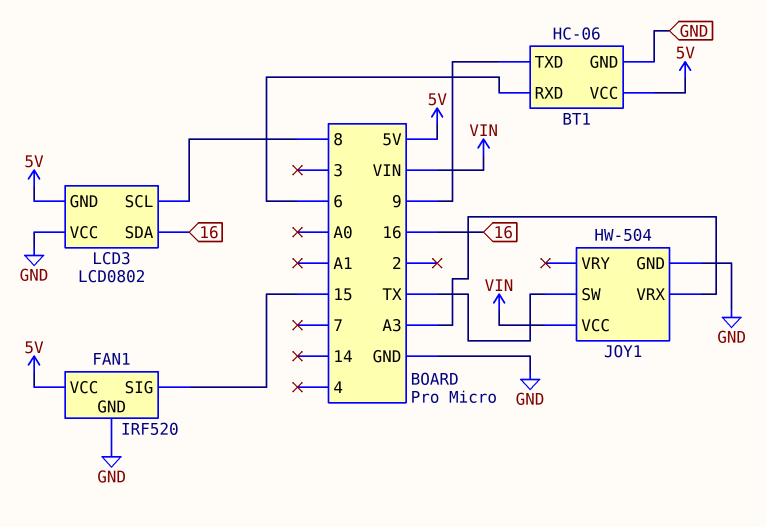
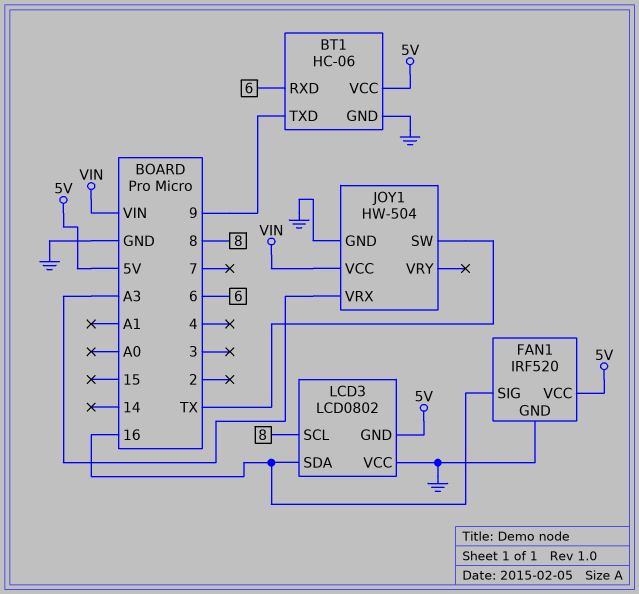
FAN1 pin SIG: 15 -> 16

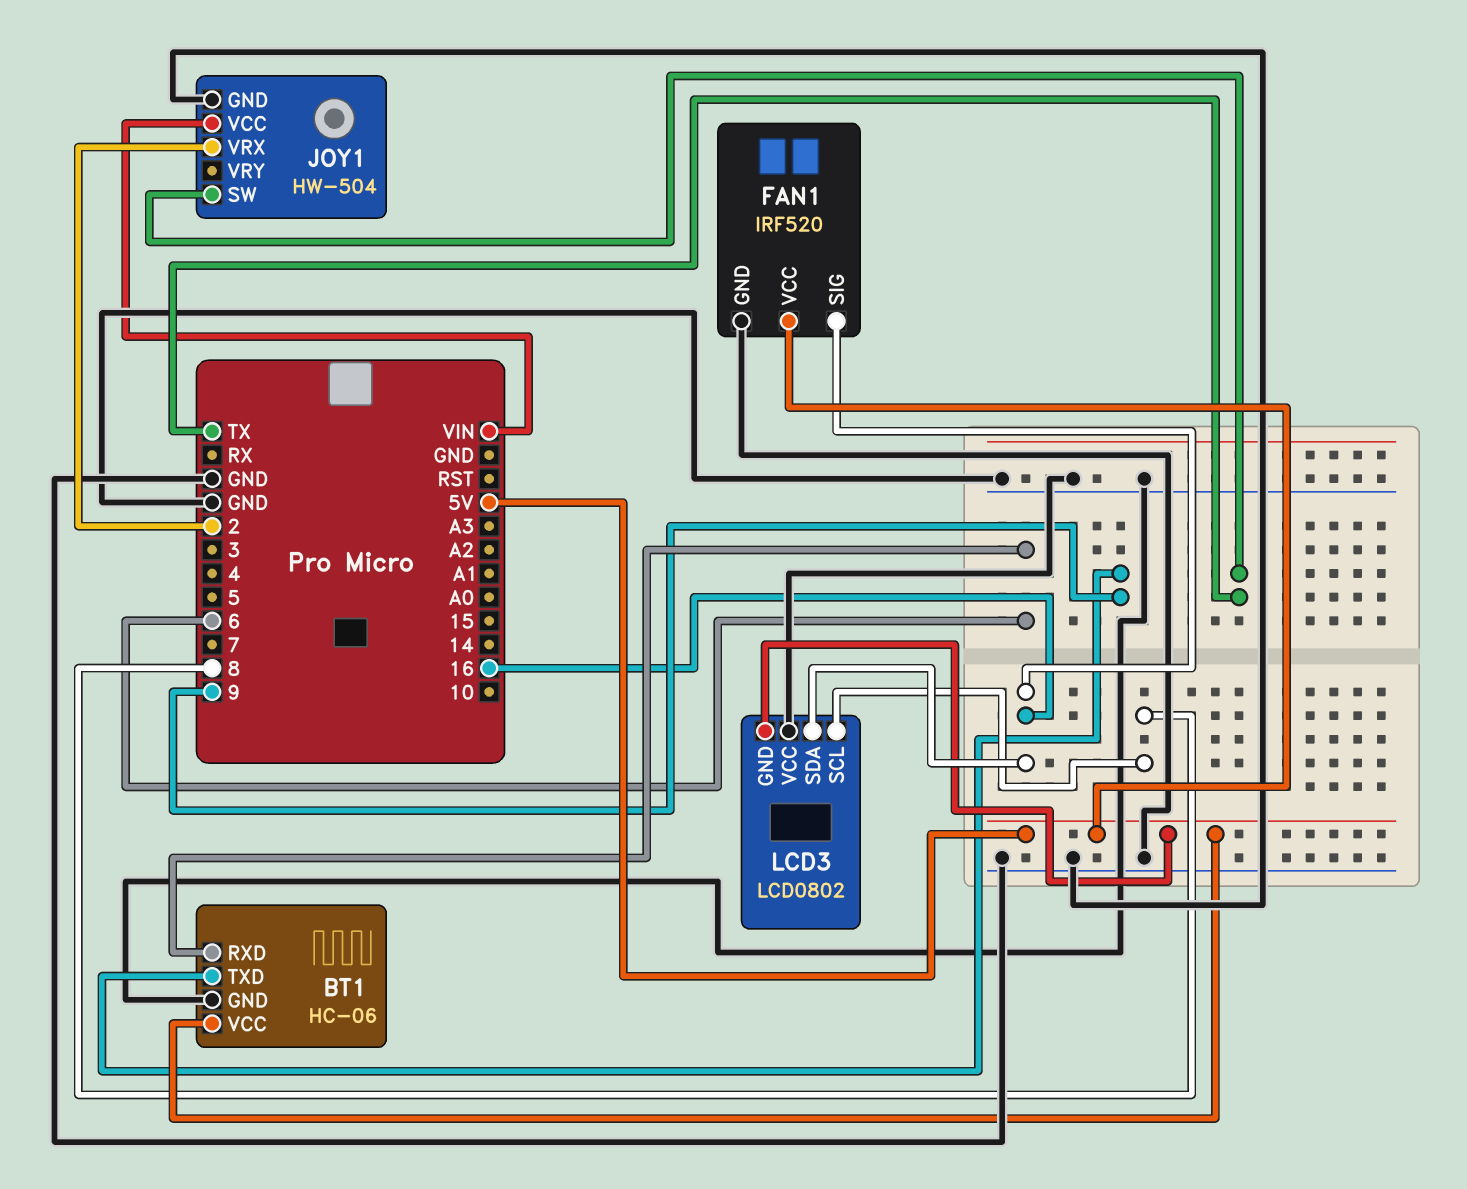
JOY1 pin VRX: A3 -> 2

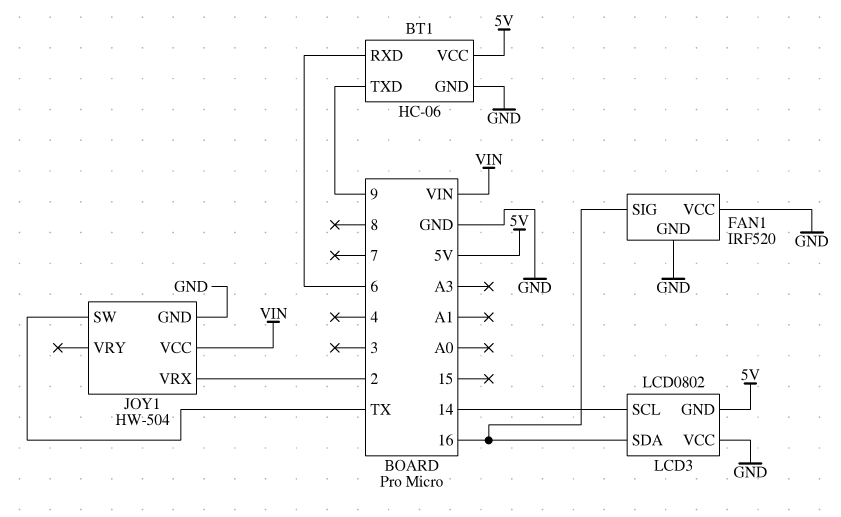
FAN1 pin VCC: 5V -> GND
LCD3 pin SCL: 8 -> 14

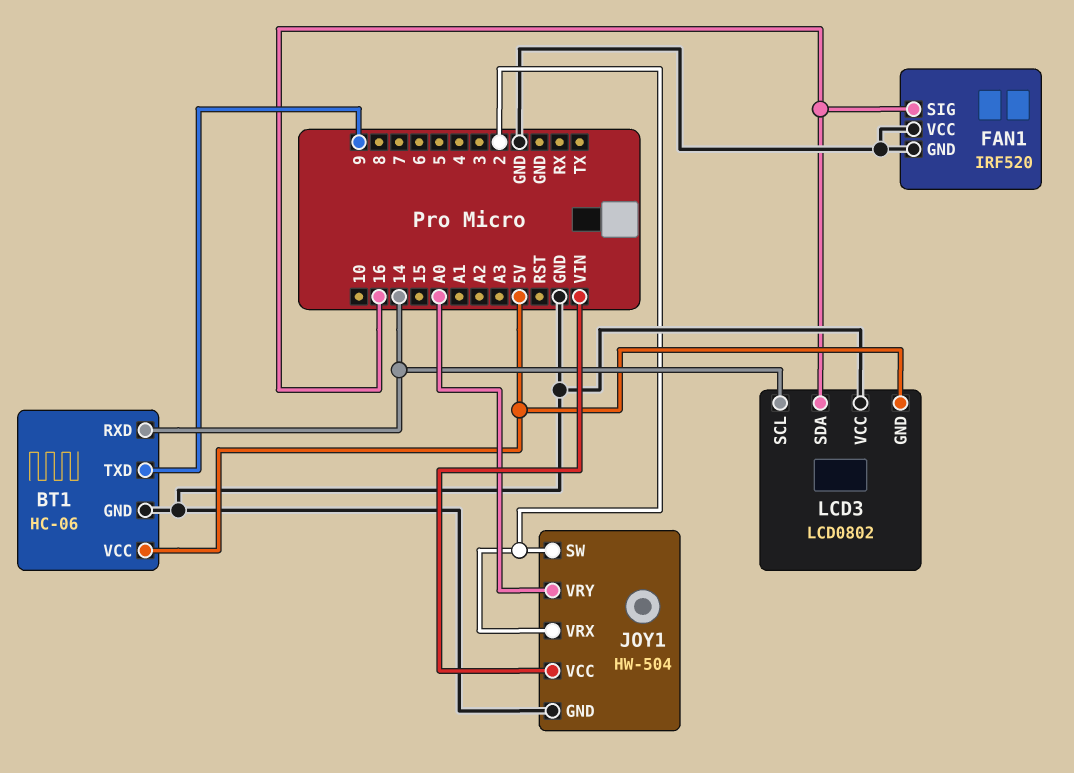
BT1 pin RXD: 6 -> 14
JOY1 pin SW: TX -> 2
JOY1 pin VRY: none -> A0

